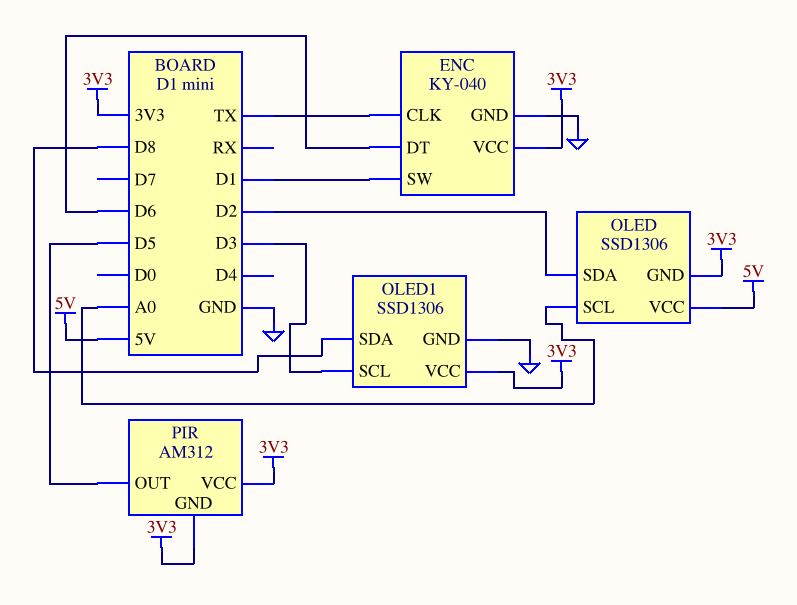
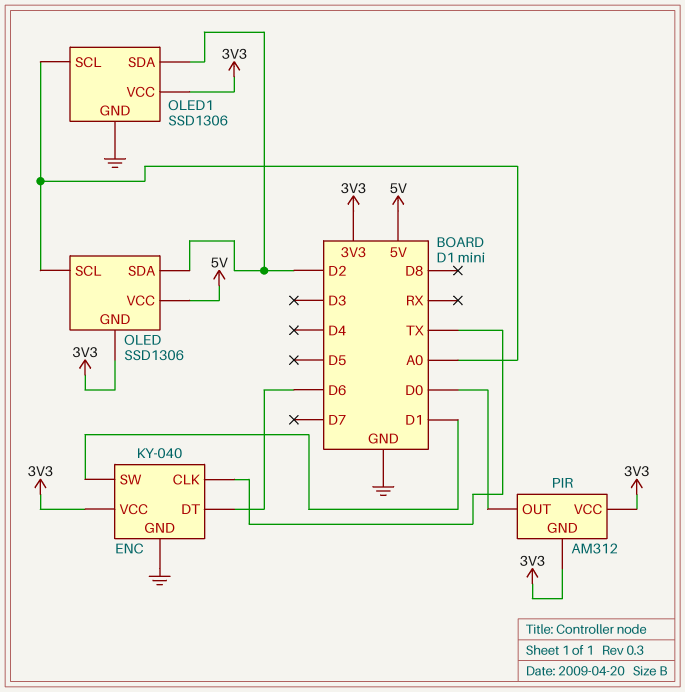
OLED1 pin SCL: D3 -> A0
OLED1 pin SDA: D8 -> D2
PIR pin OUT: D5 -> D0

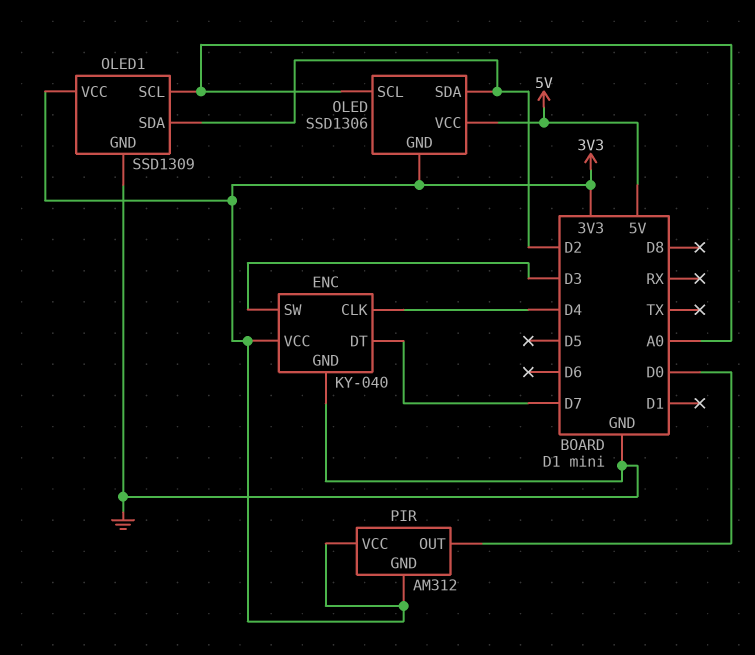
ENC pin CLK: TX -> D4
ENC pin DT: D6 -> D7
ENC pin SW: D1 -> D3
OLED1: SSD1306 -> SSD1309

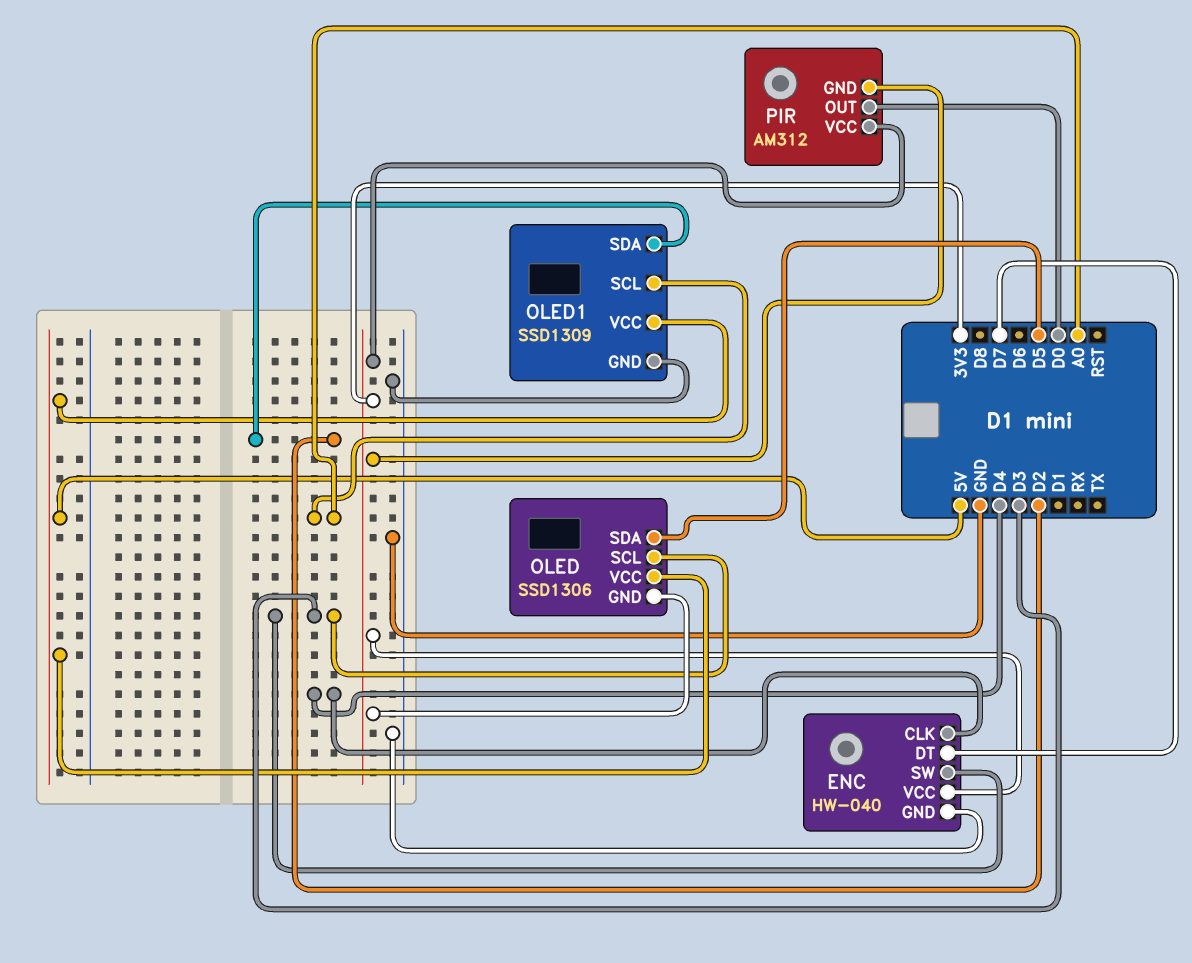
ENC: KY-040 -> HW-040
OLED pin SCL: A0 -> D3
OLED pin SDA: D2 -> D5
OLED1 pin VCC: 3V3 -> 5V

